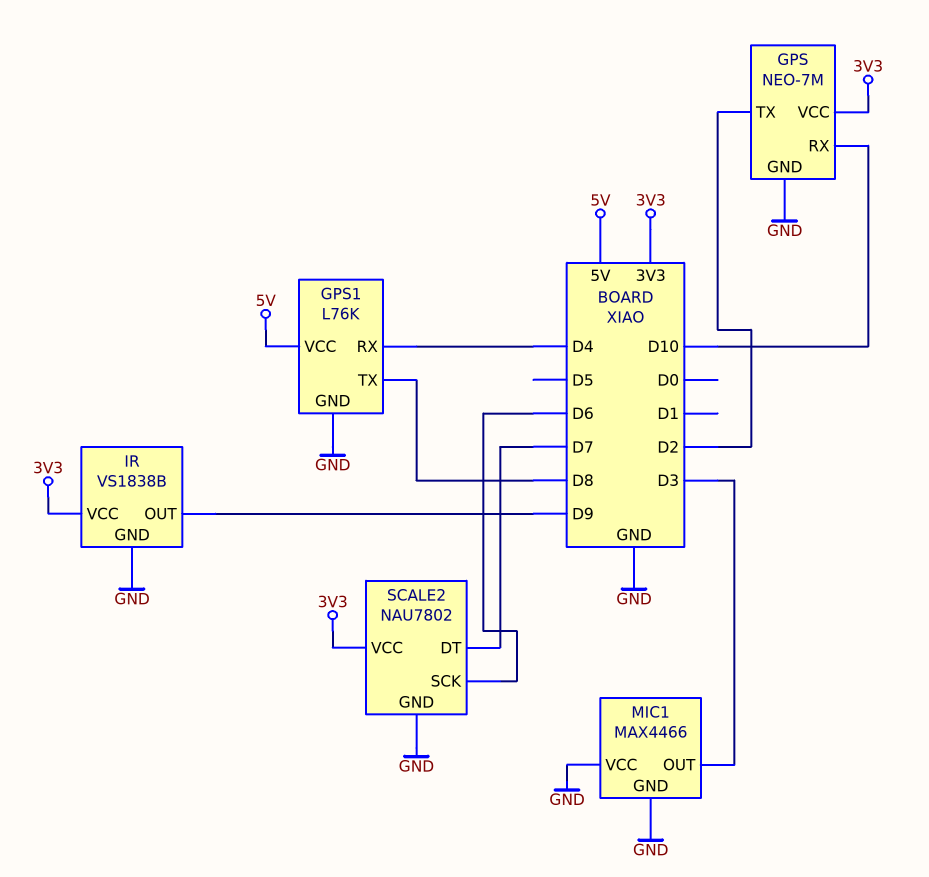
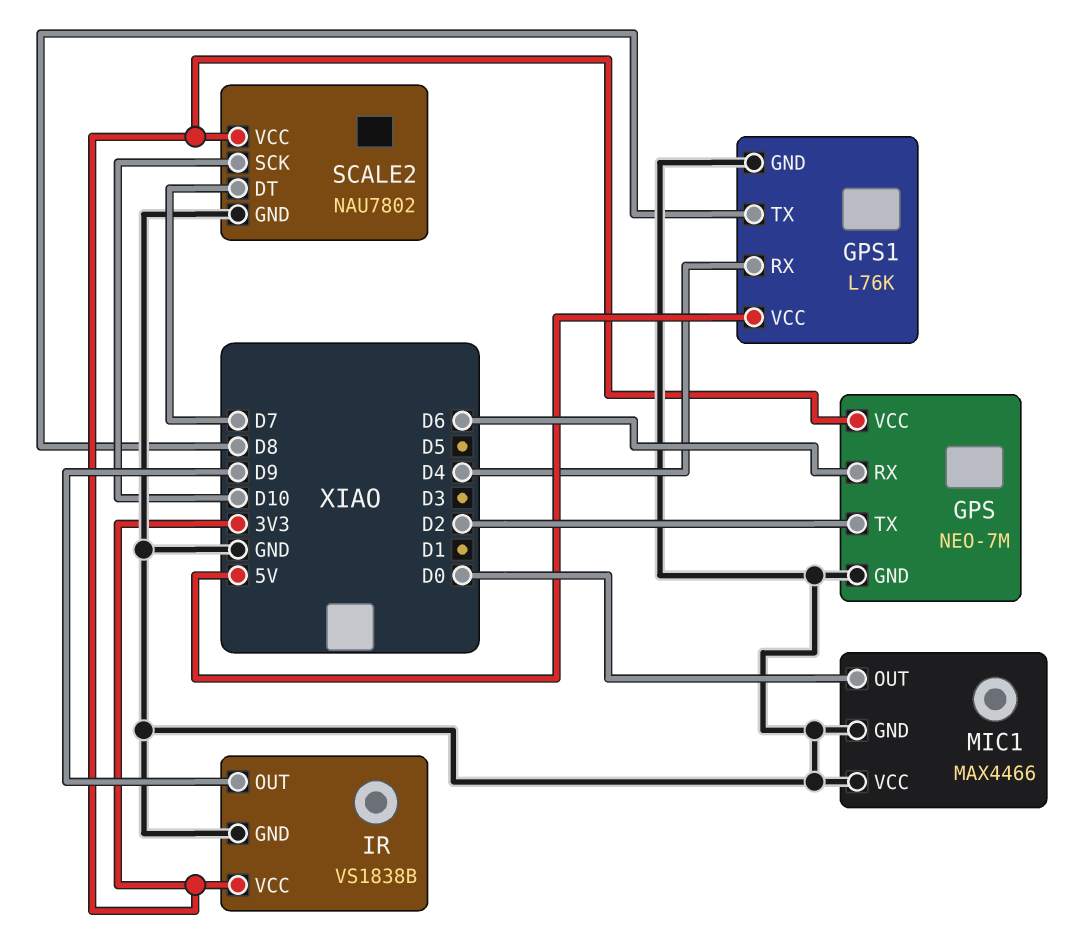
GPS pin RX: D10 -> D6
MIC1 pin OUT: D3 -> D0
SCALE2 pin SCK: D6 -> D10

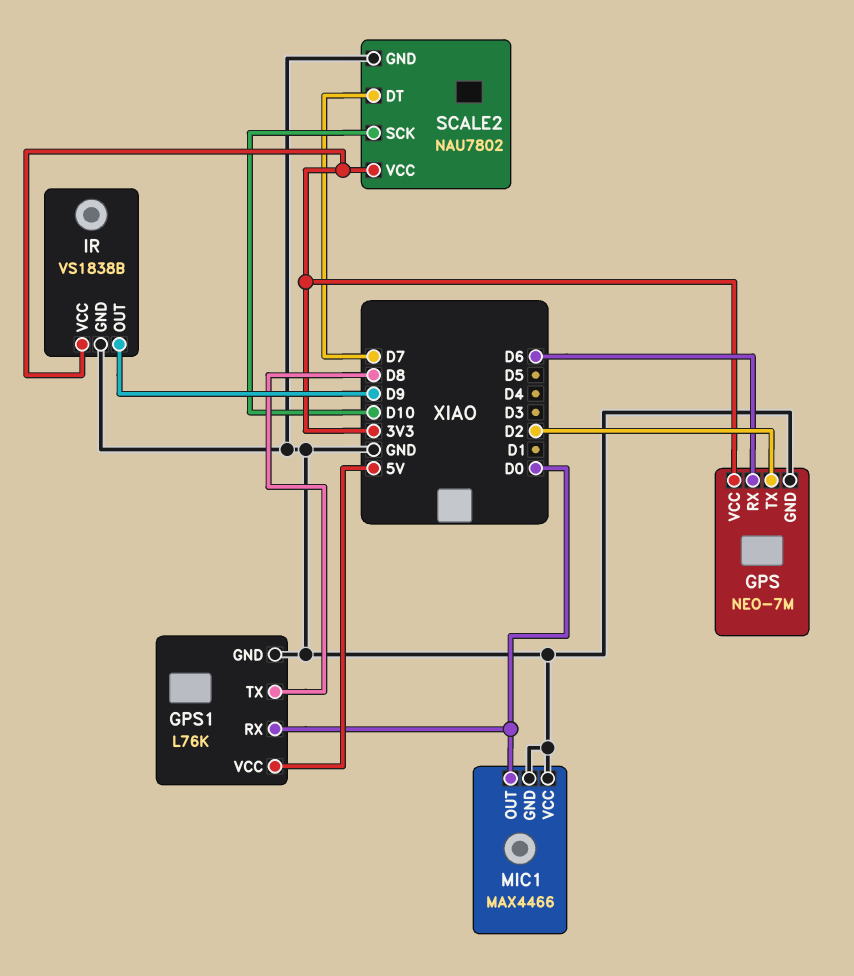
GPS1 pin RX: D4 -> D0

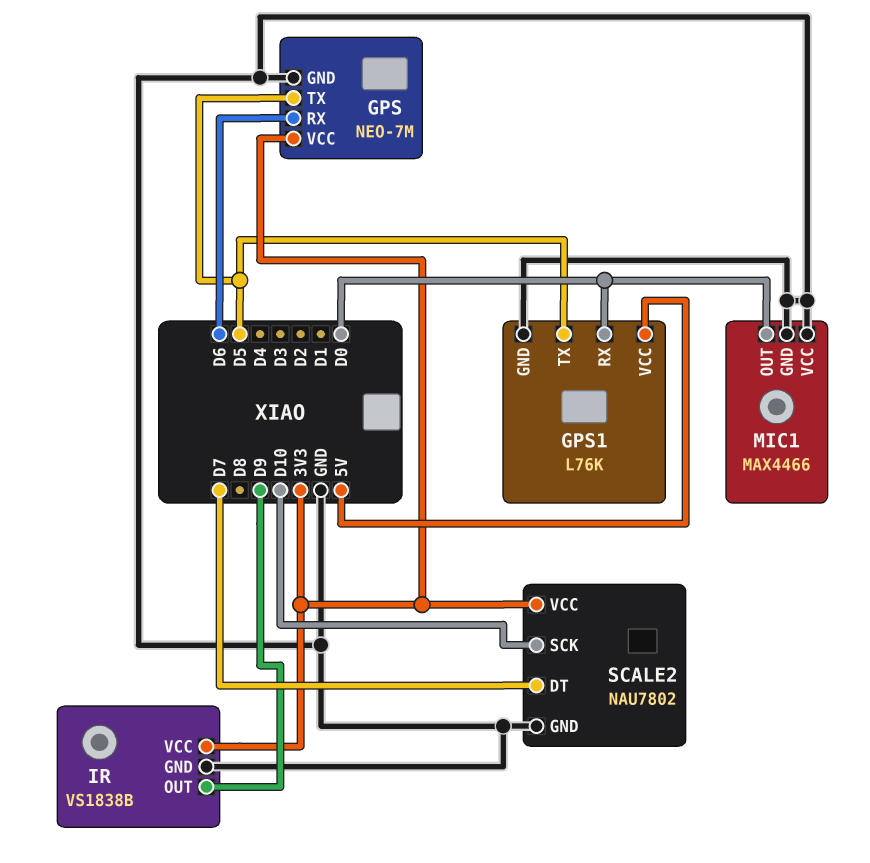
GPS pin TX: D2 -> D5
GPS1 pin TX: D8 -> D5

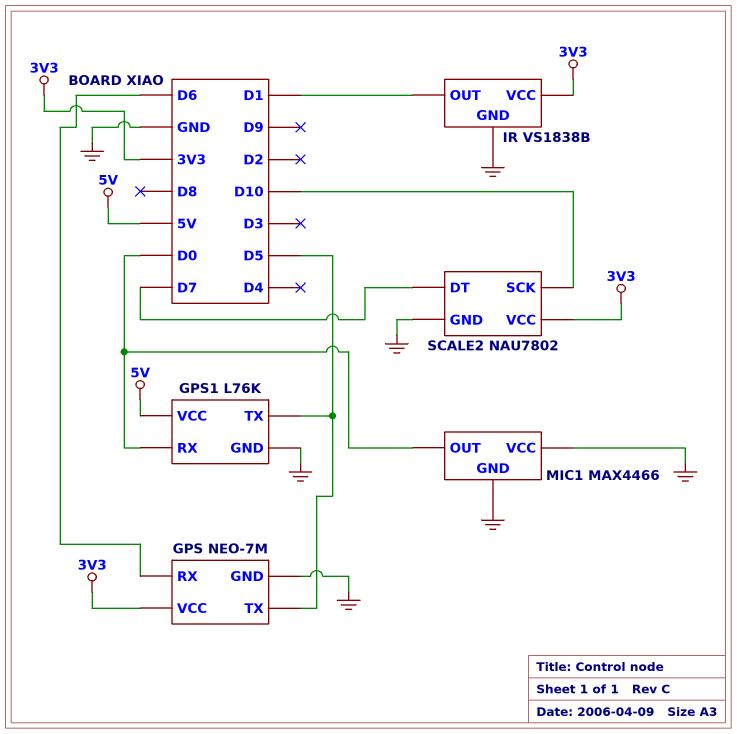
IR pin OUT: D9 -> D1

